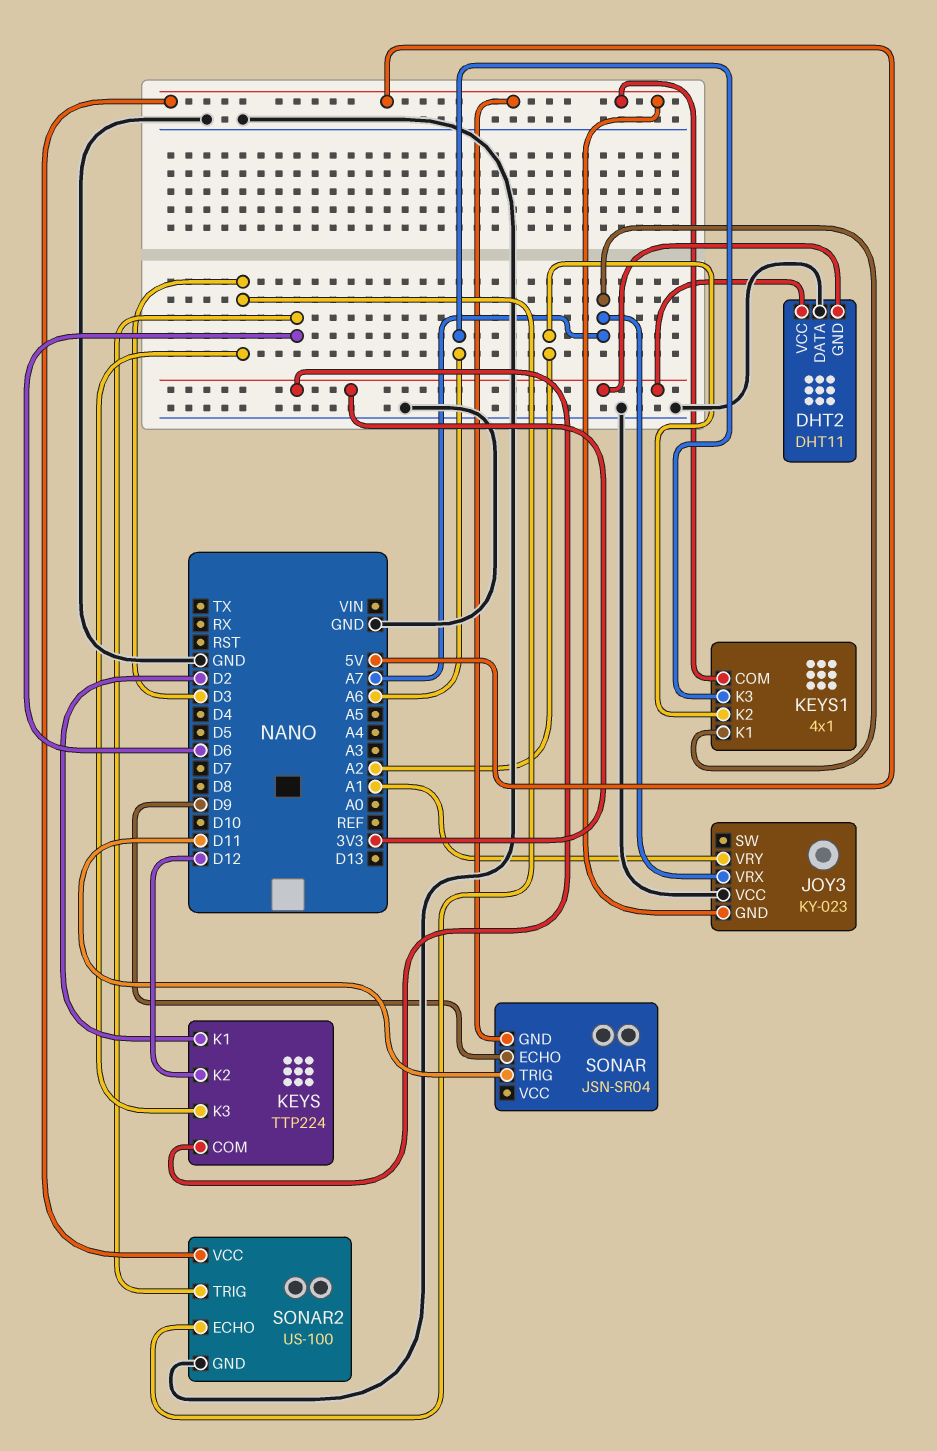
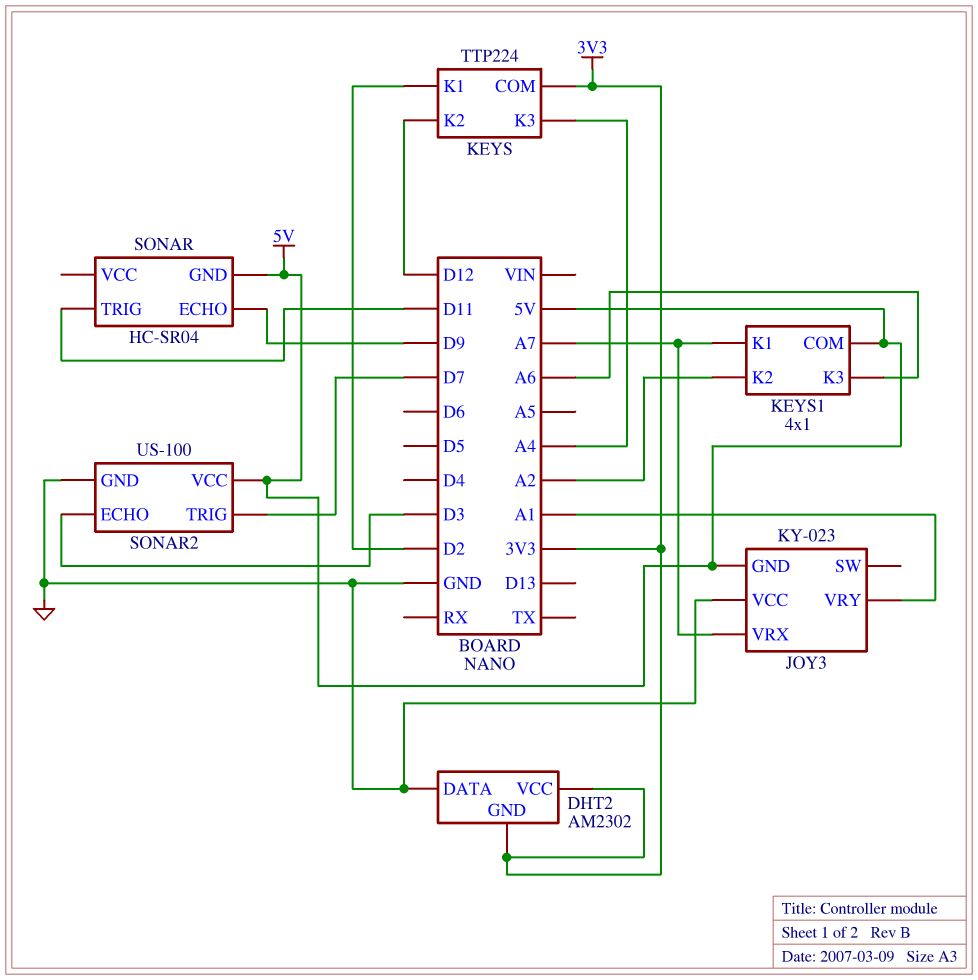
DHT2: DHT11 -> AM2302
KEYS pin K3: D3 -> A4
SONAR: JSN-SR04 -> HC-SR04
SONAR2 pin TRIG: D6 -> D7

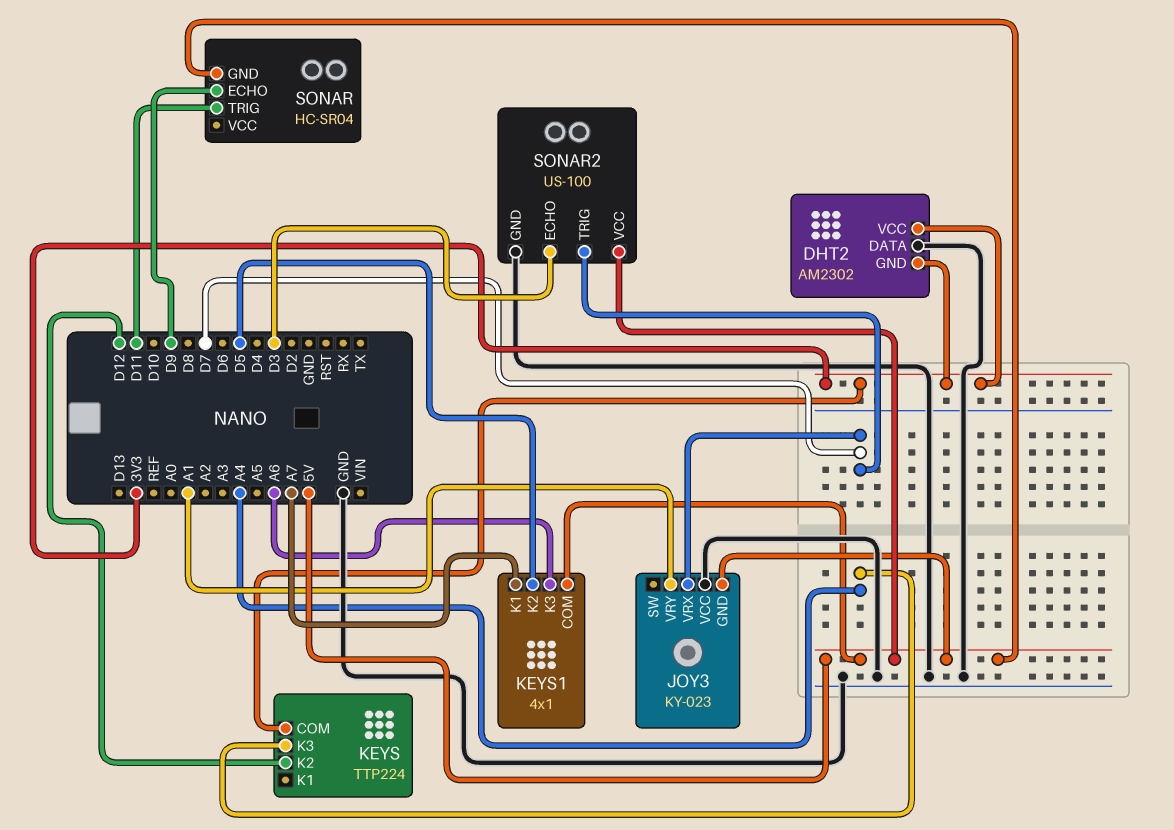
JOY3 pin VRX: A7 -> D7
KEYS pin K1: D2 -> none
KEYS1 pin K2: A2 -> D5

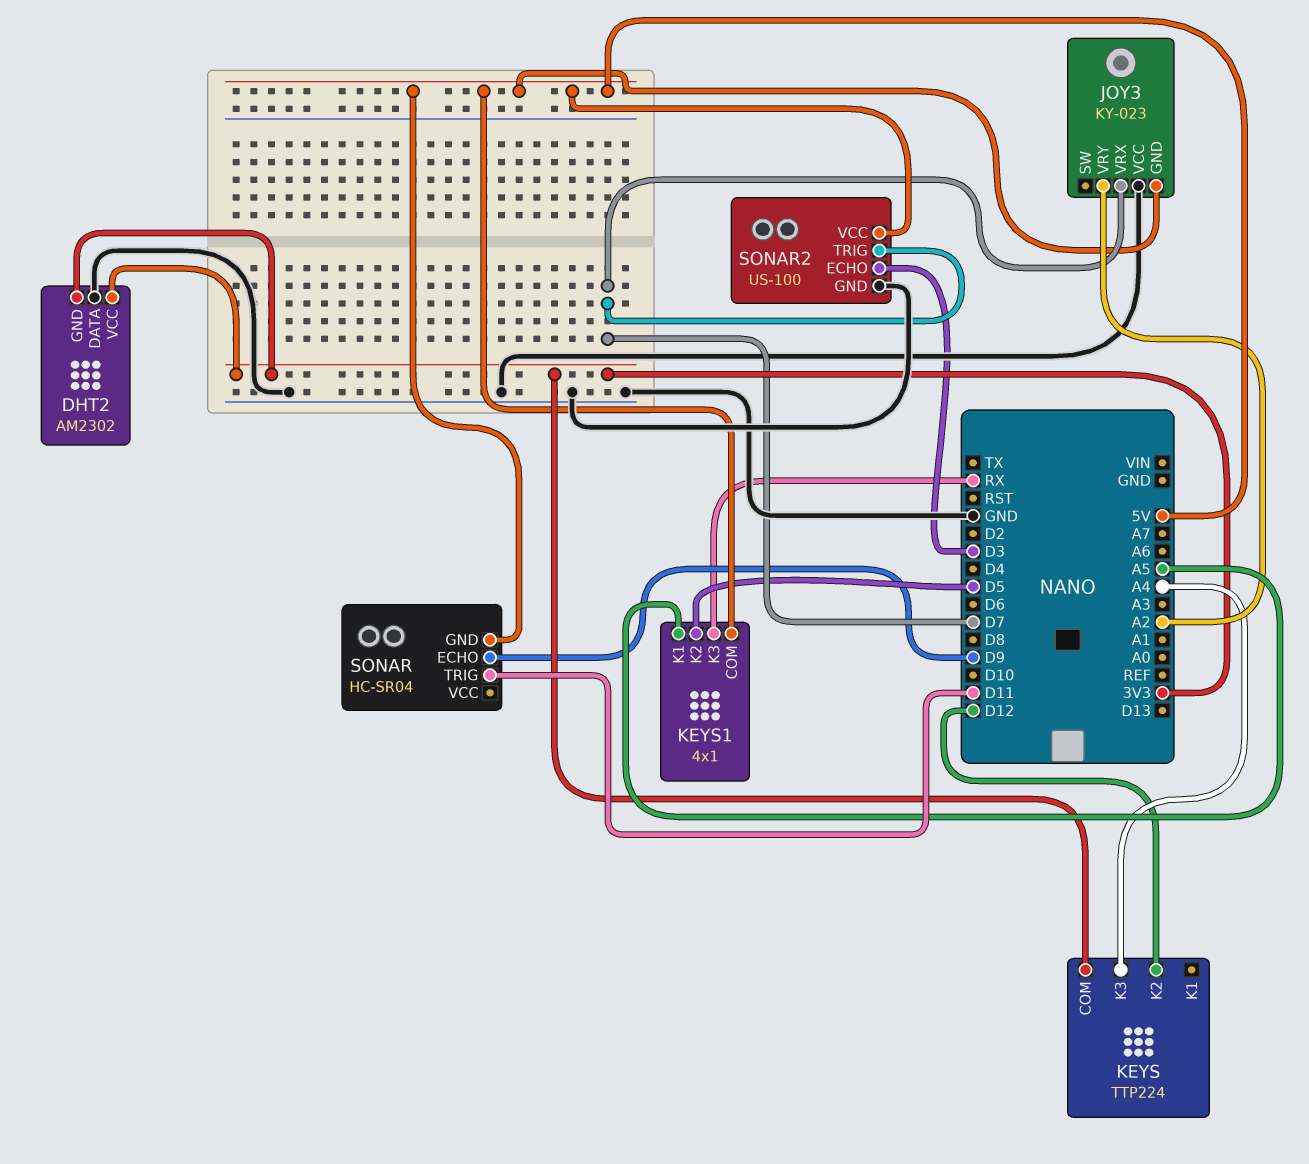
JOY3 pin VRY: A1 -> A2
KEYS1 pin K1: A7 -> A5
KEYS1 pin K3: A6 -> RX

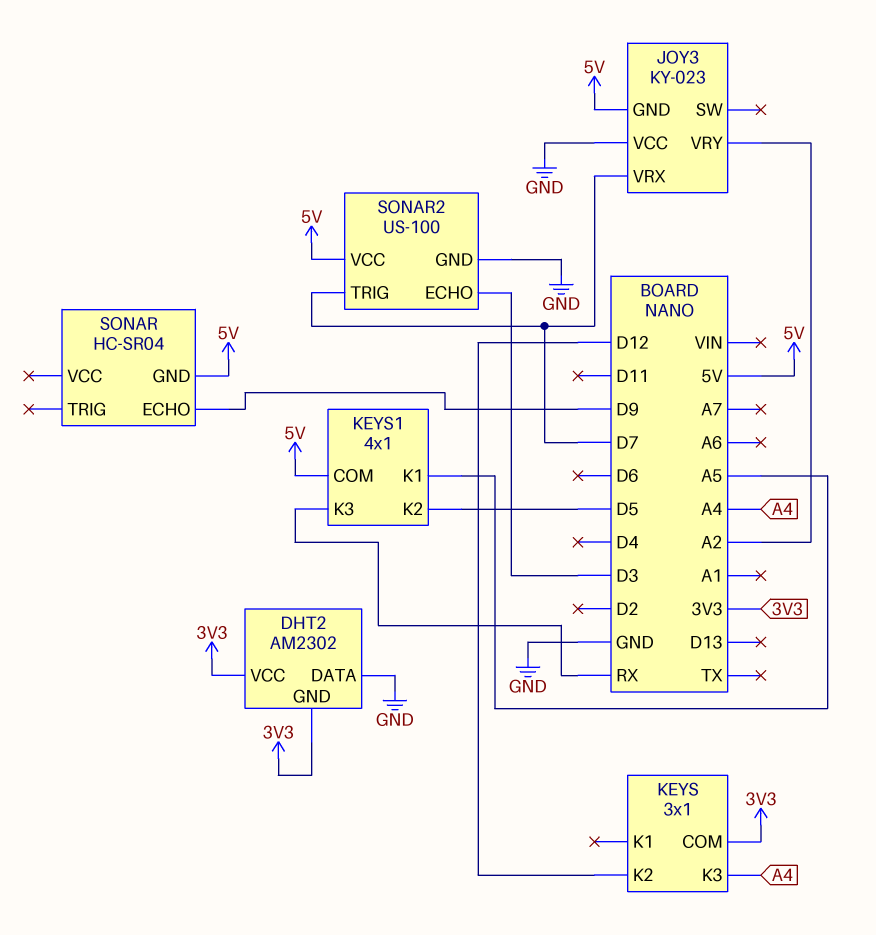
KEYS: TTP224 -> 3x1
SONAR pin TRIG: D11 -> none

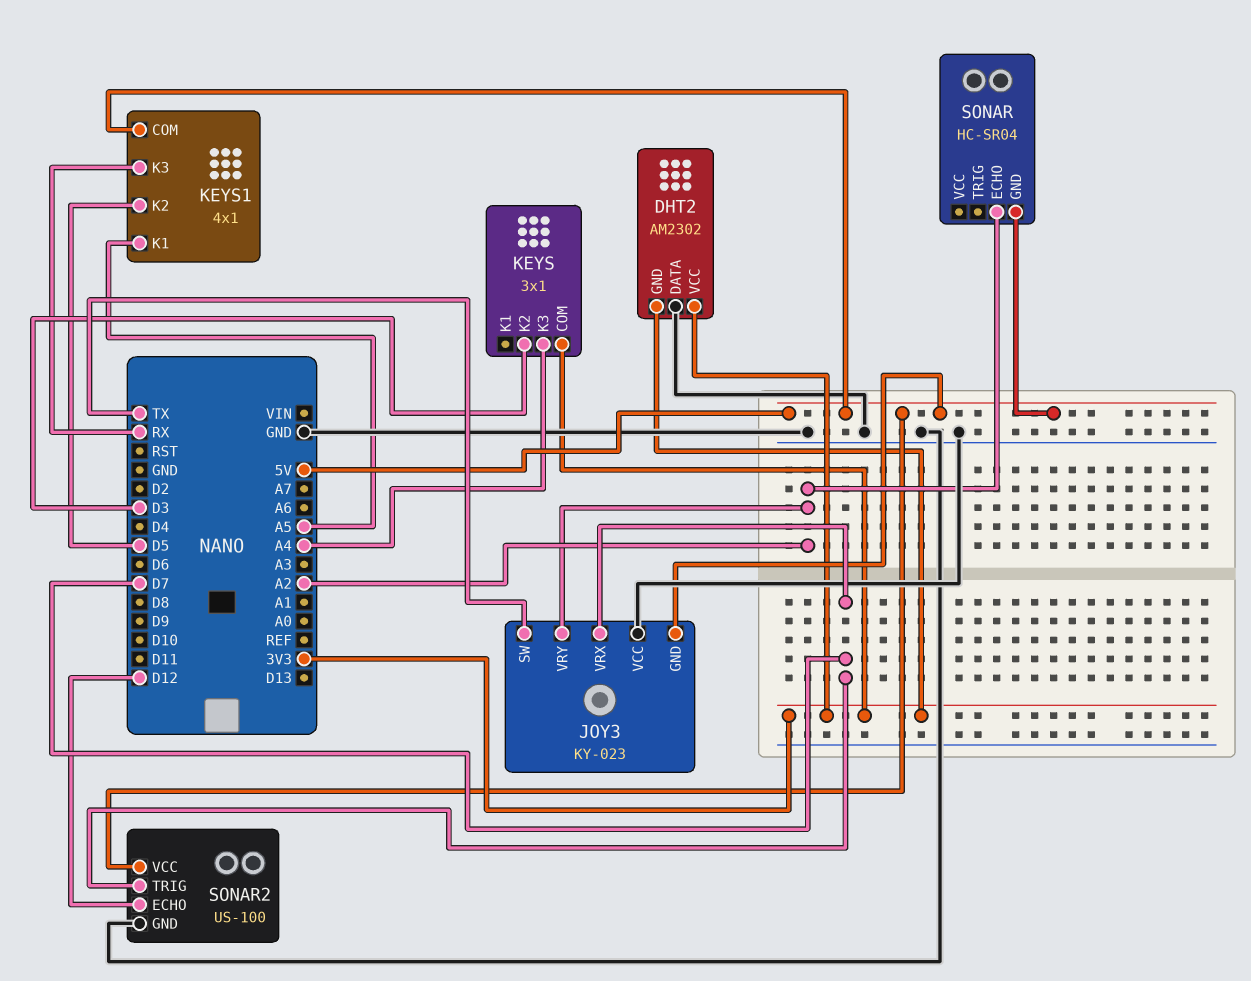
JOY3 pin SW: none -> TX
KEYS pin K2: D12 -> D3
SONAR pin ECHO: D9 -> A2
SONAR2 pin ECHO: D3 -> D12

